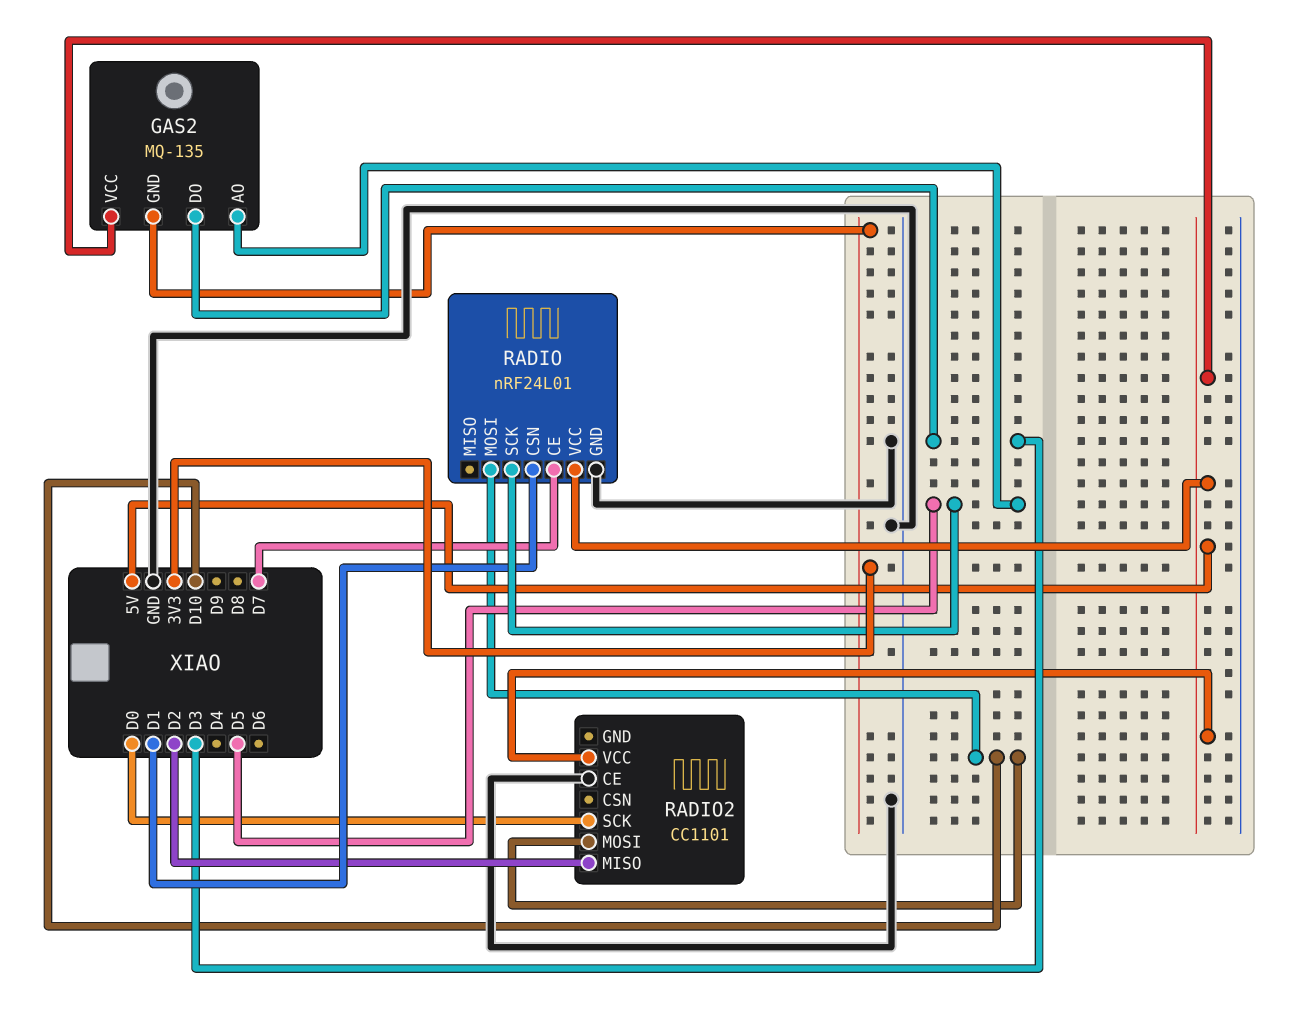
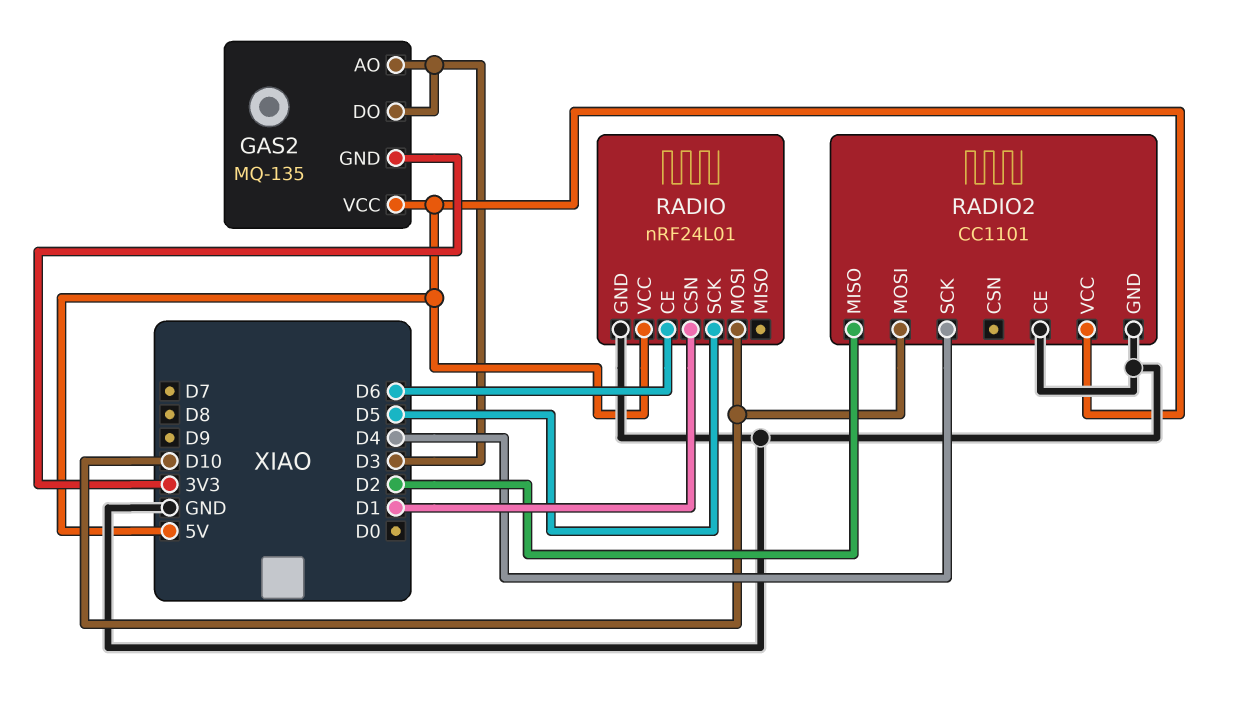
GAS2 pin AO: D5 -> D3
RADIO pin CE: D7 -> D6
RADIO2 pin GND: none -> GND
RADIO2 pin SCK: D0 -> D4

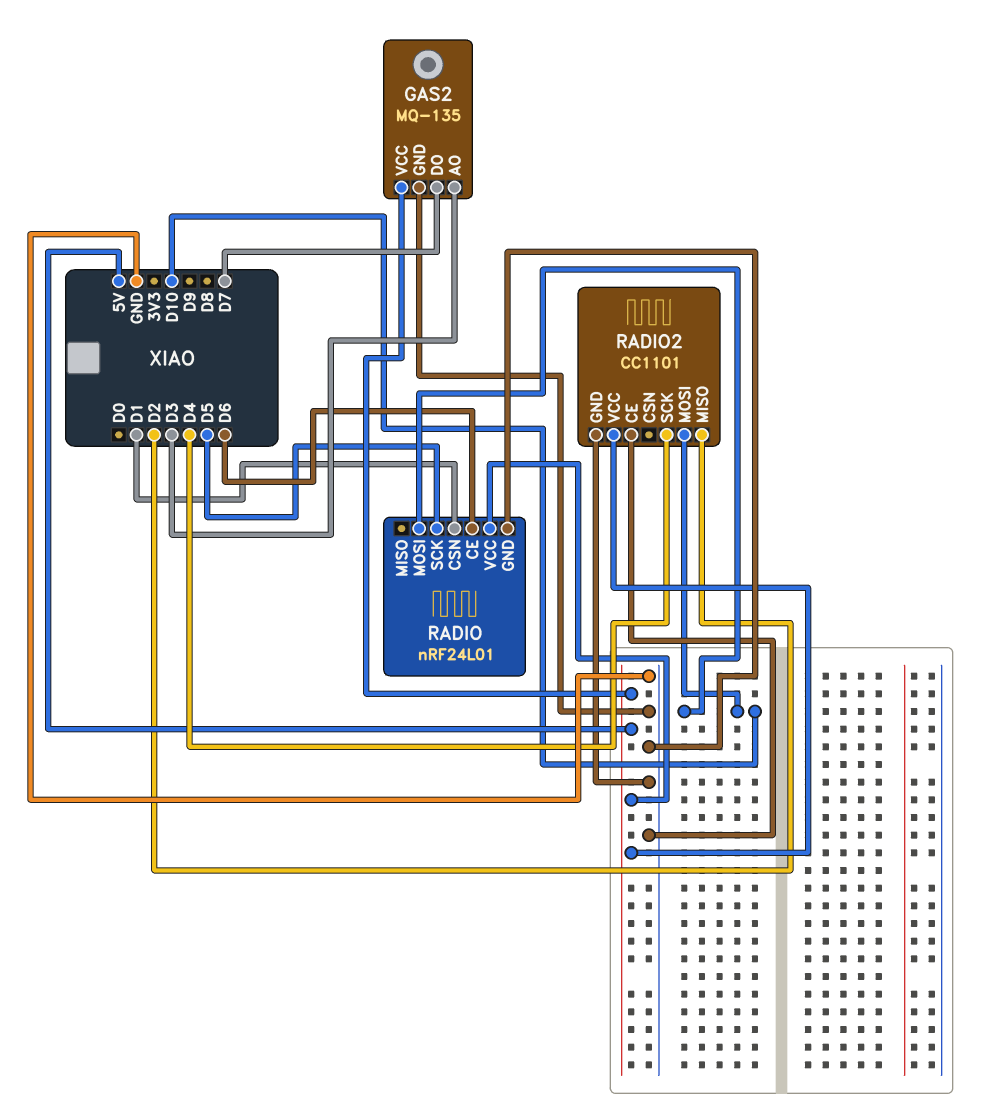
GAS2 pin DO: D3 -> D7
GAS2 pin GND: 3V3 -> GND

